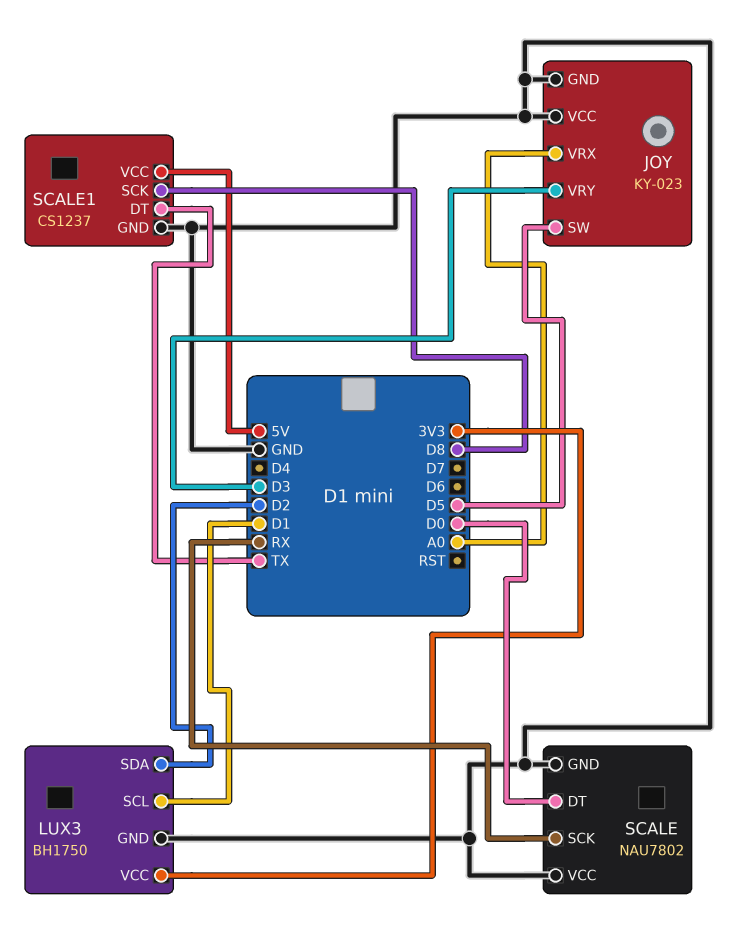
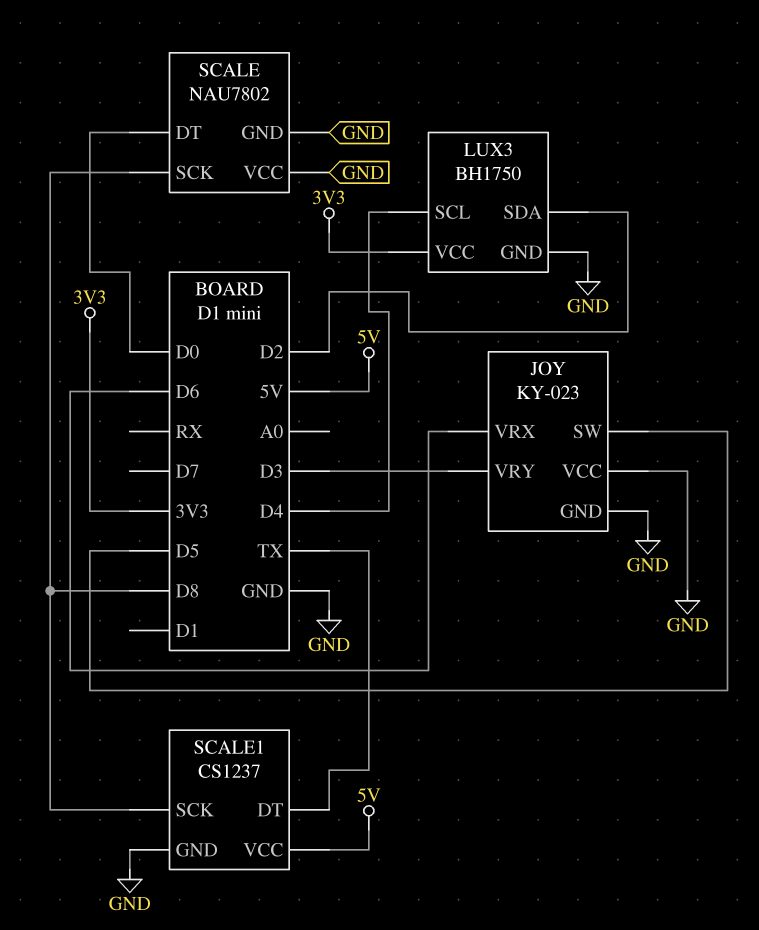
JOY pin VRX: A0 -> D6
LUX3 pin SCL: D1 -> D4
SCALE pin SCK: RX -> D8

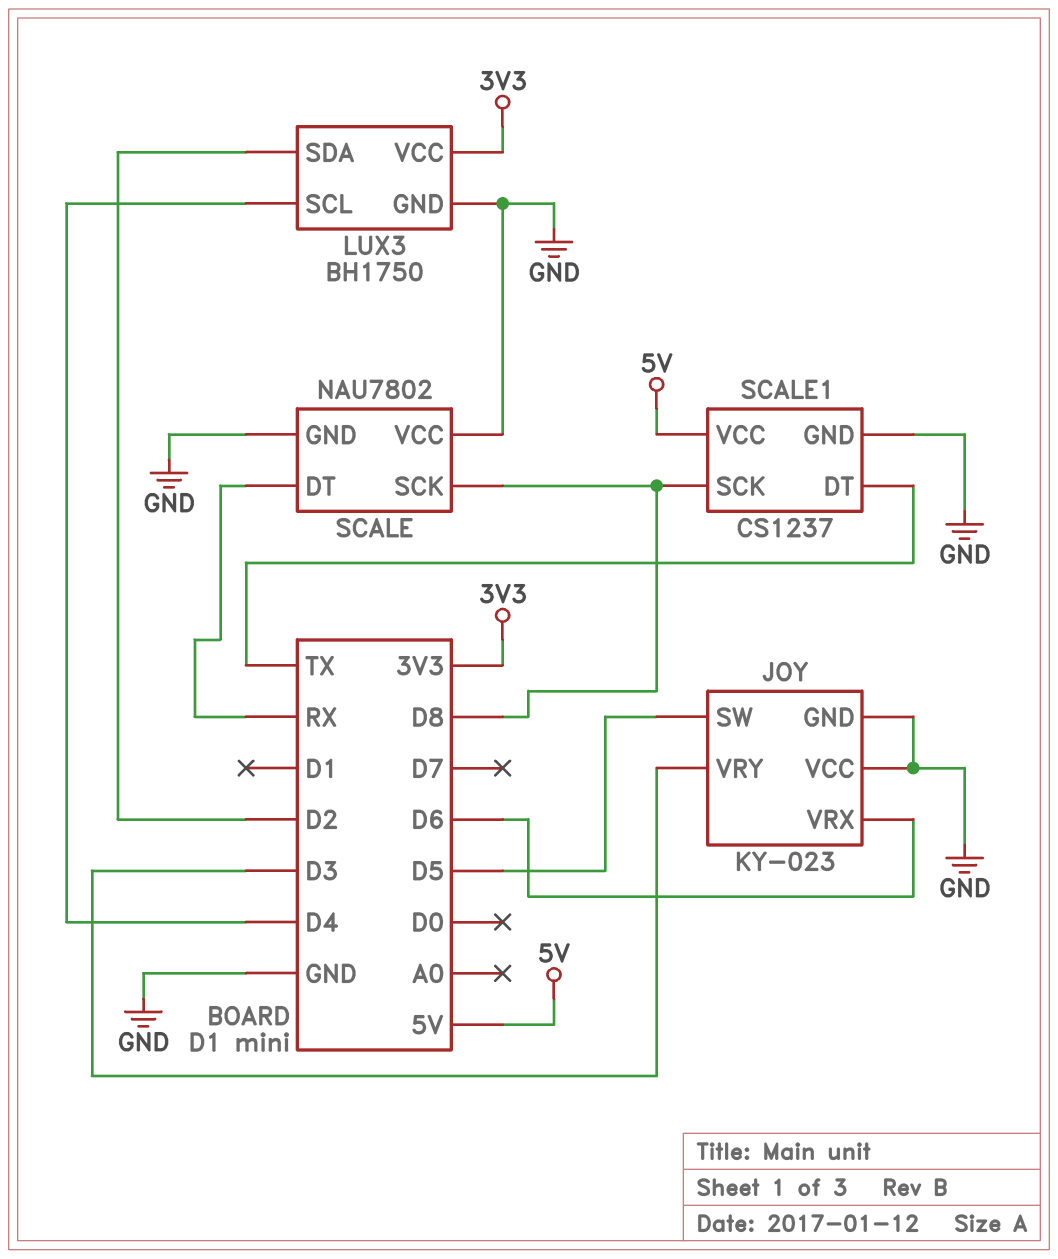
SCALE pin DT: D0 -> RX

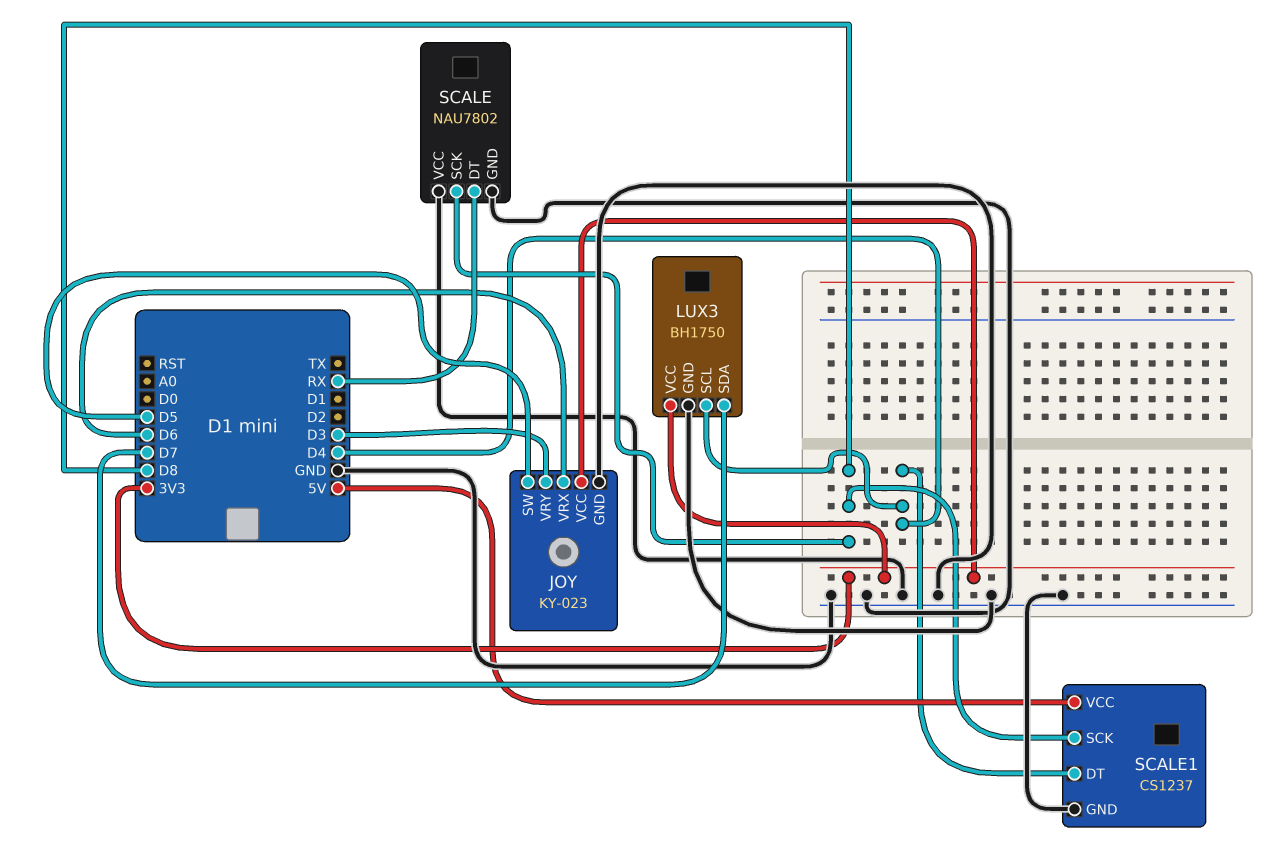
JOY pin VCC: GND -> 3V3
LUX3 pin SDA: D2 -> D7
SCALE1 pin DT: TX -> D4

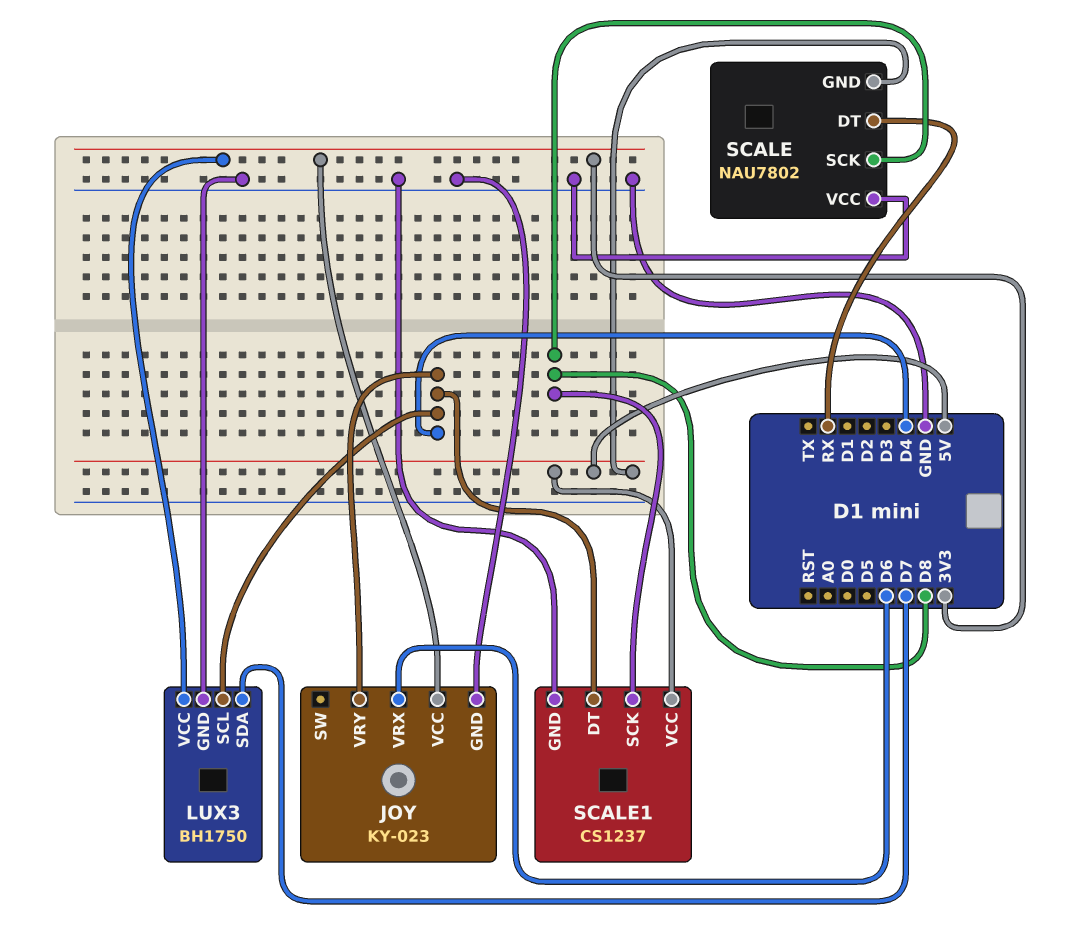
JOY pin SW: D5 -> none
JOY pin VRY: D3 -> D4
SCALE pin GND: GND -> 5V

